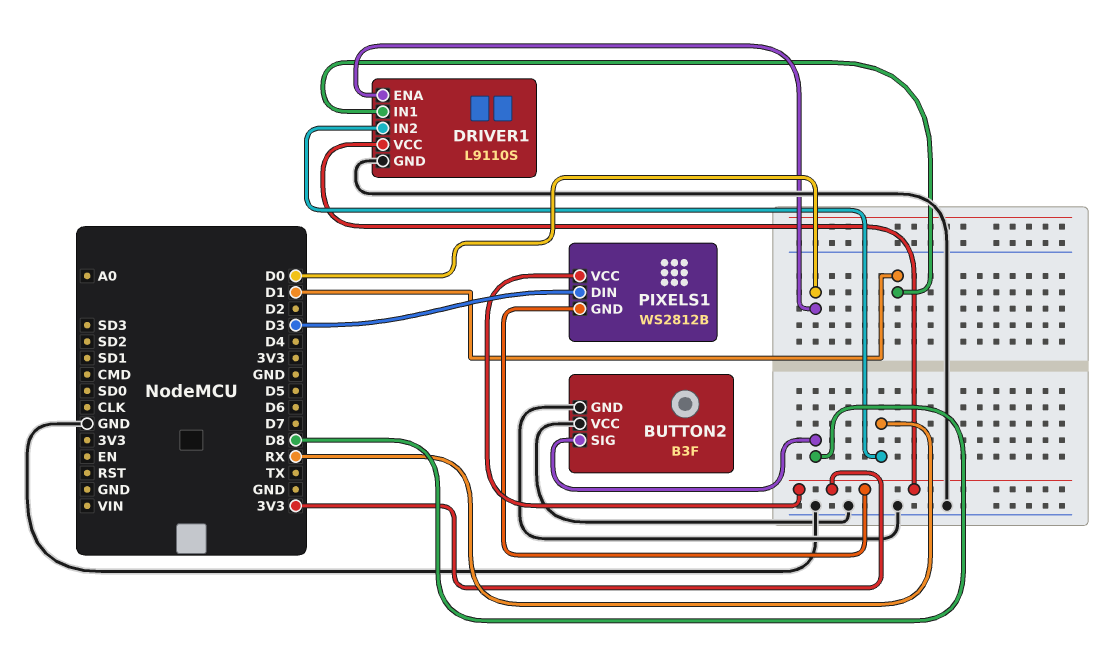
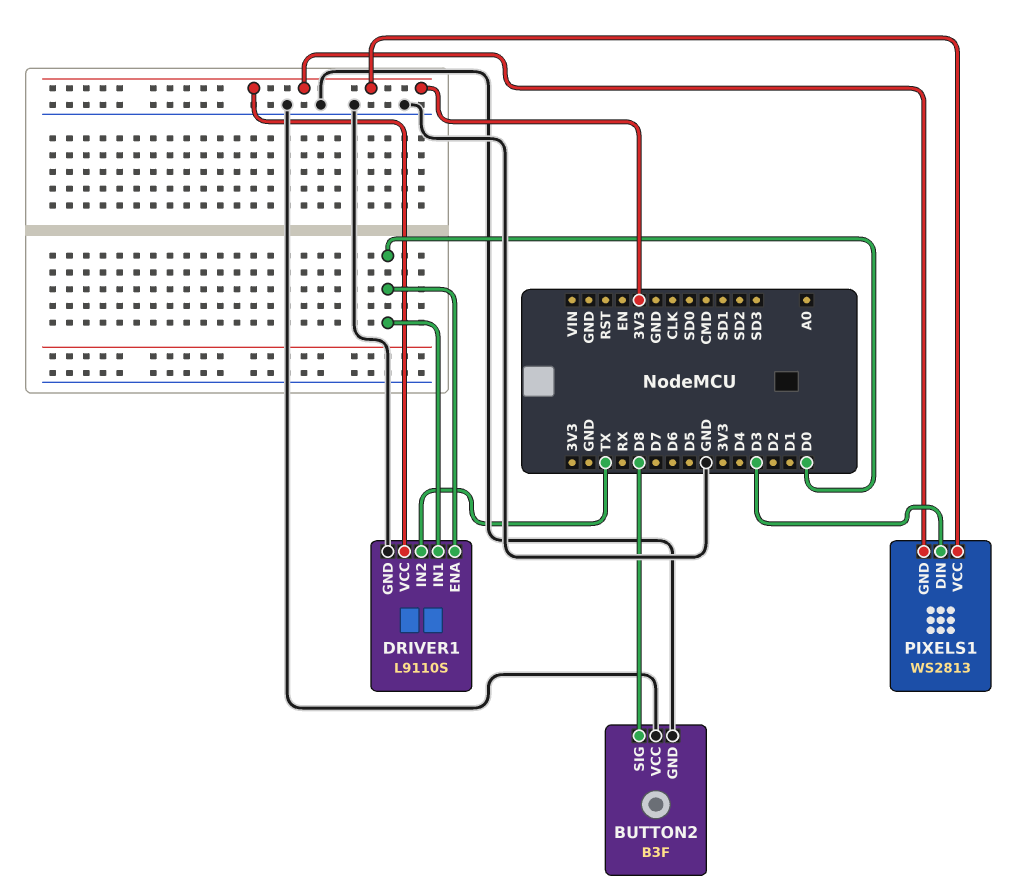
DRIVER1 pin IN1: D1 -> D0
DRIVER1 pin IN2: RX -> TX
PIXELS1: WS2812B -> WS2813

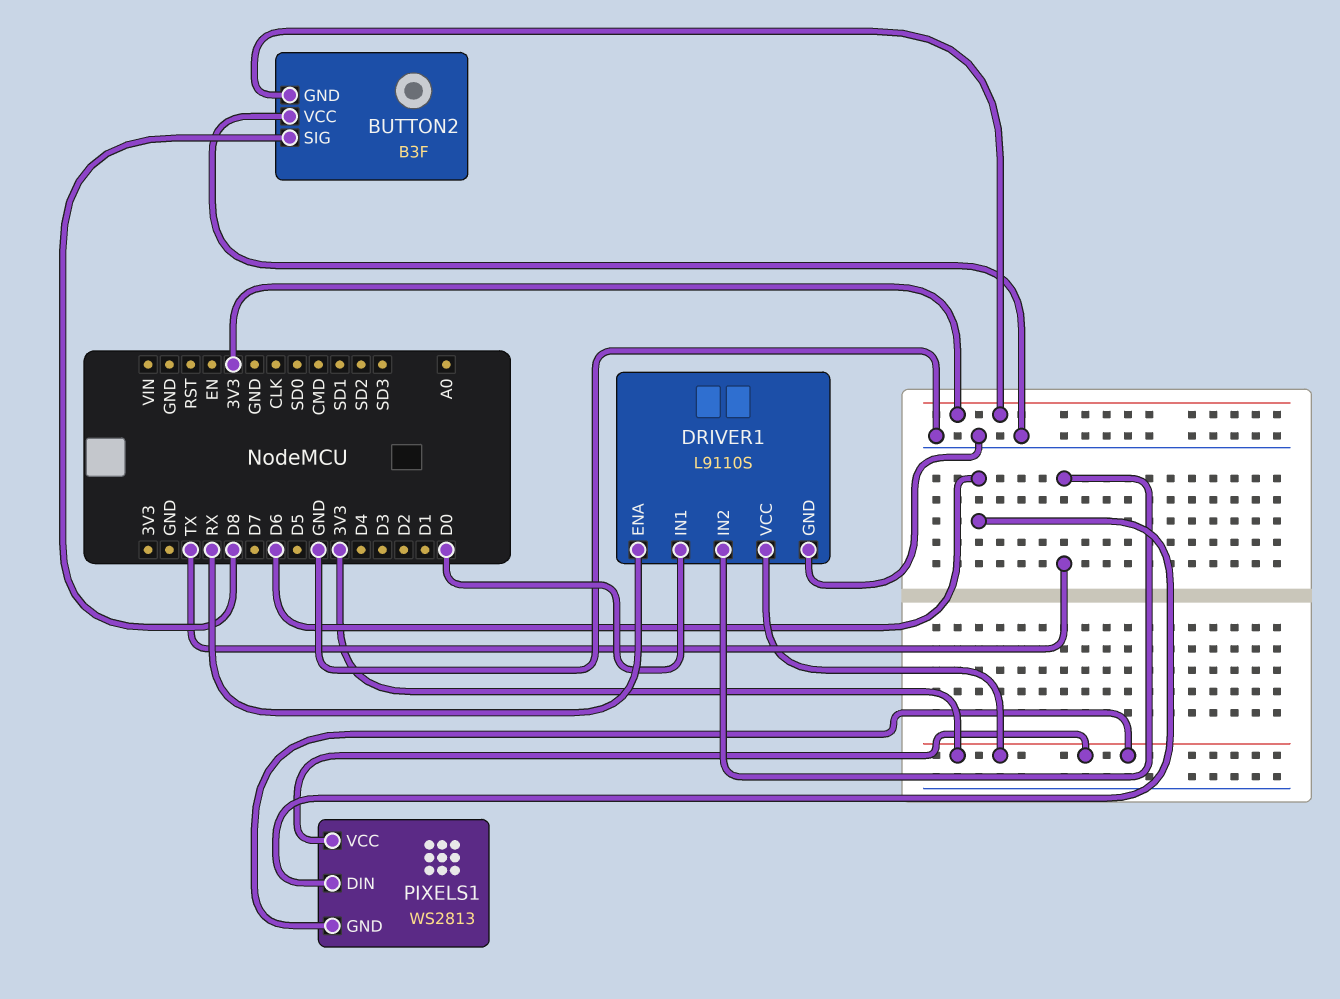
BUTTON2 pin GND: GND -> 3V3
DRIVER1 pin ENA: D0 -> RX
PIXELS1 pin DIN: D3 -> D6

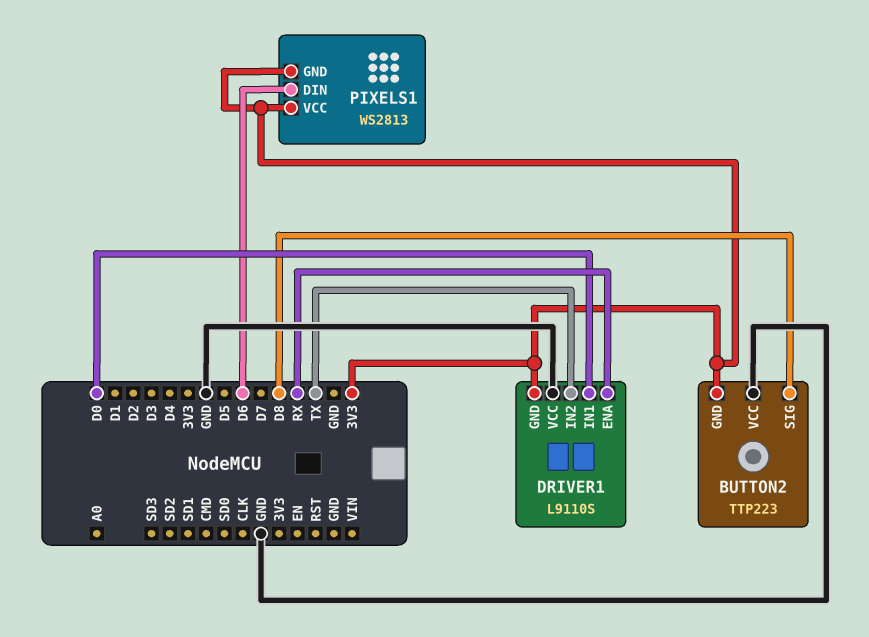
BUTTON2: B3F -> TTP223
DRIVER1 pin GND: GND -> 3V3
DRIVER1 pin VCC: 3V3 -> GND

